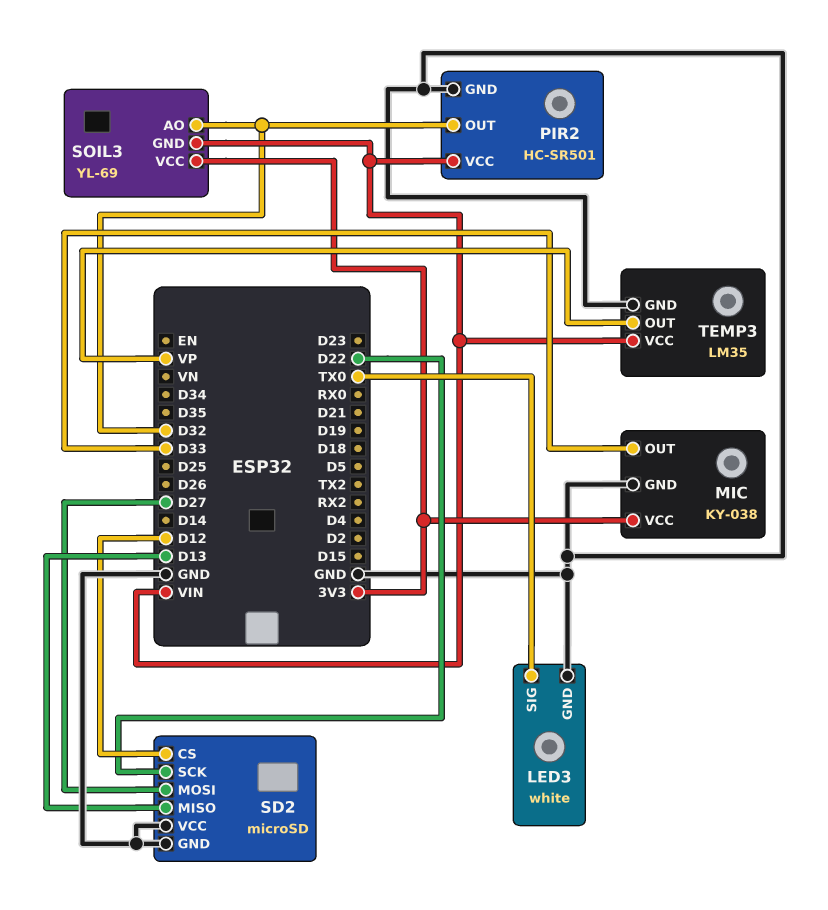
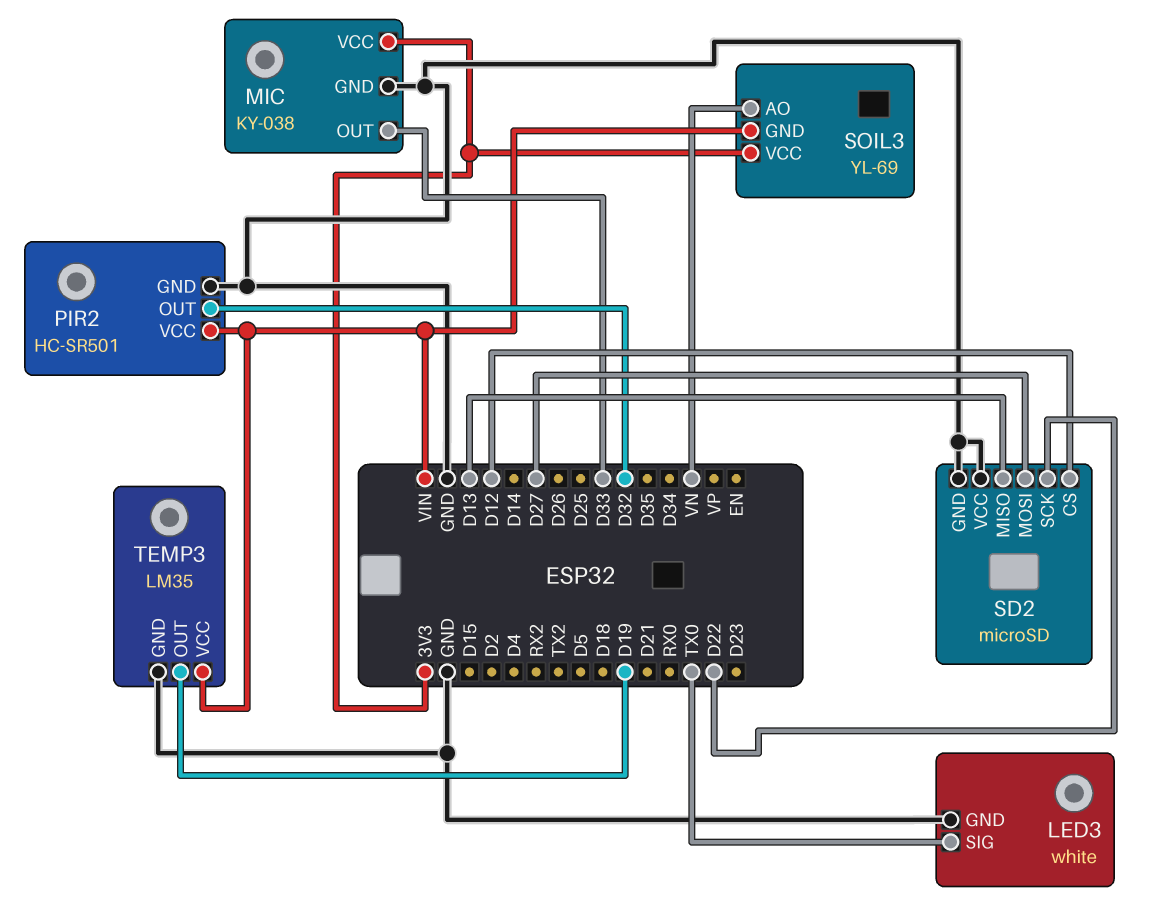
SOIL3 pin AO: D32 -> VN
TEMP3 pin OUT: VP -> D19

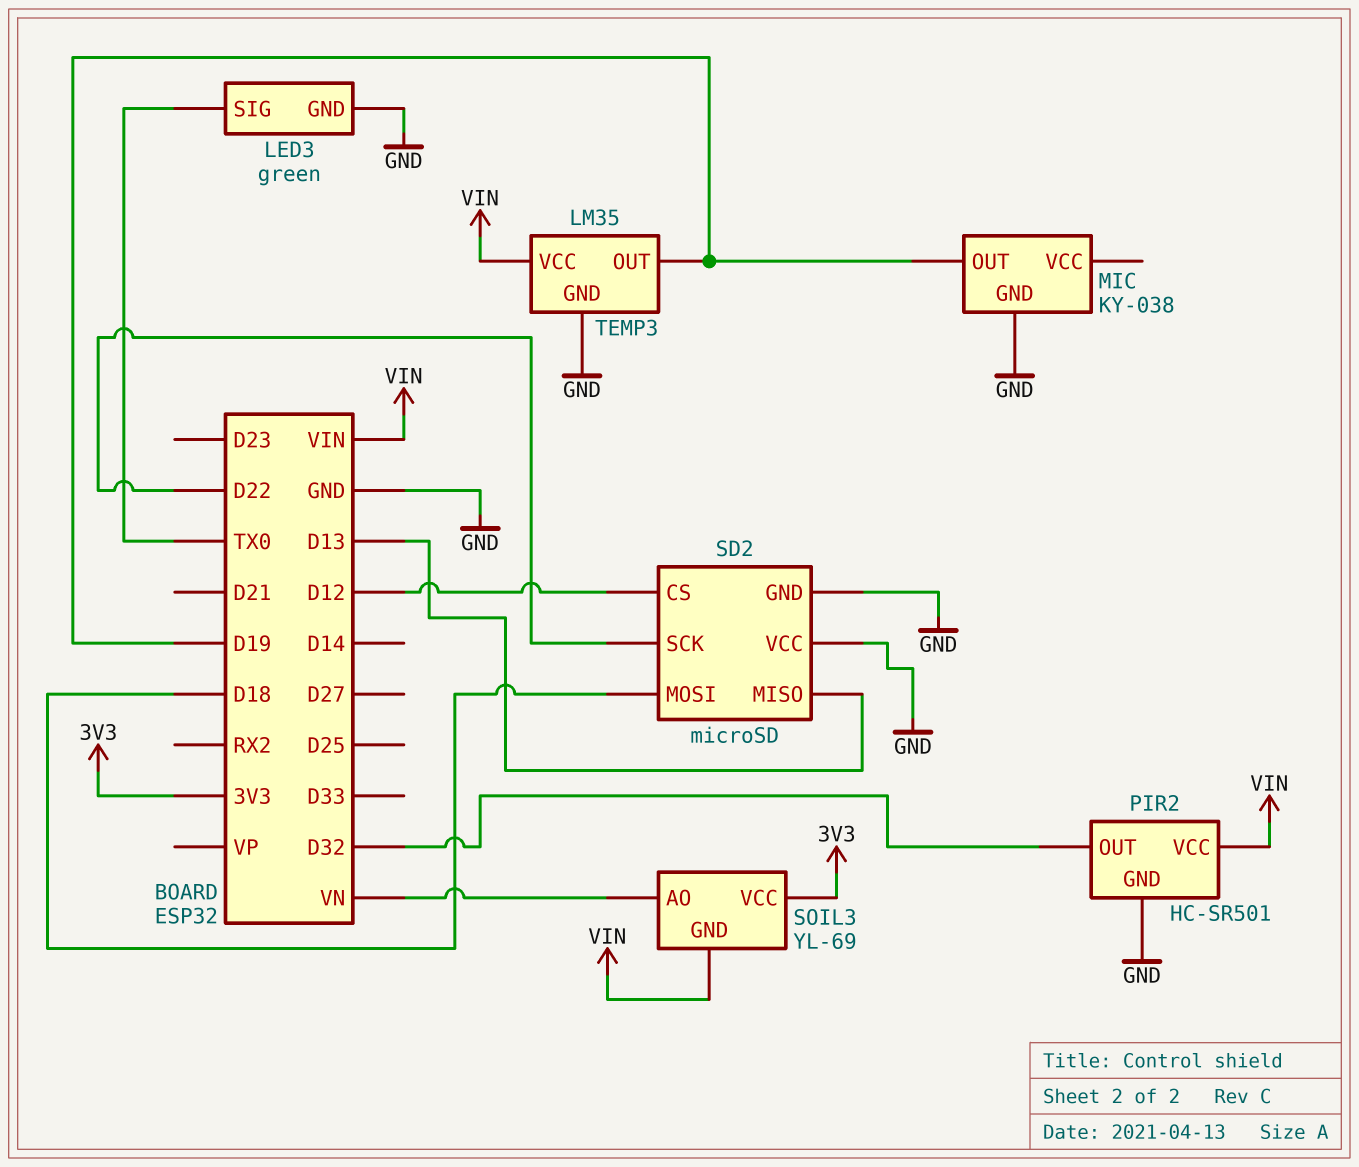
LED3: white -> green
MIC pin OUT: D33 -> D19
MIC pin VCC: 3V3 -> none
SD2 pin MOSI: D27 -> D18

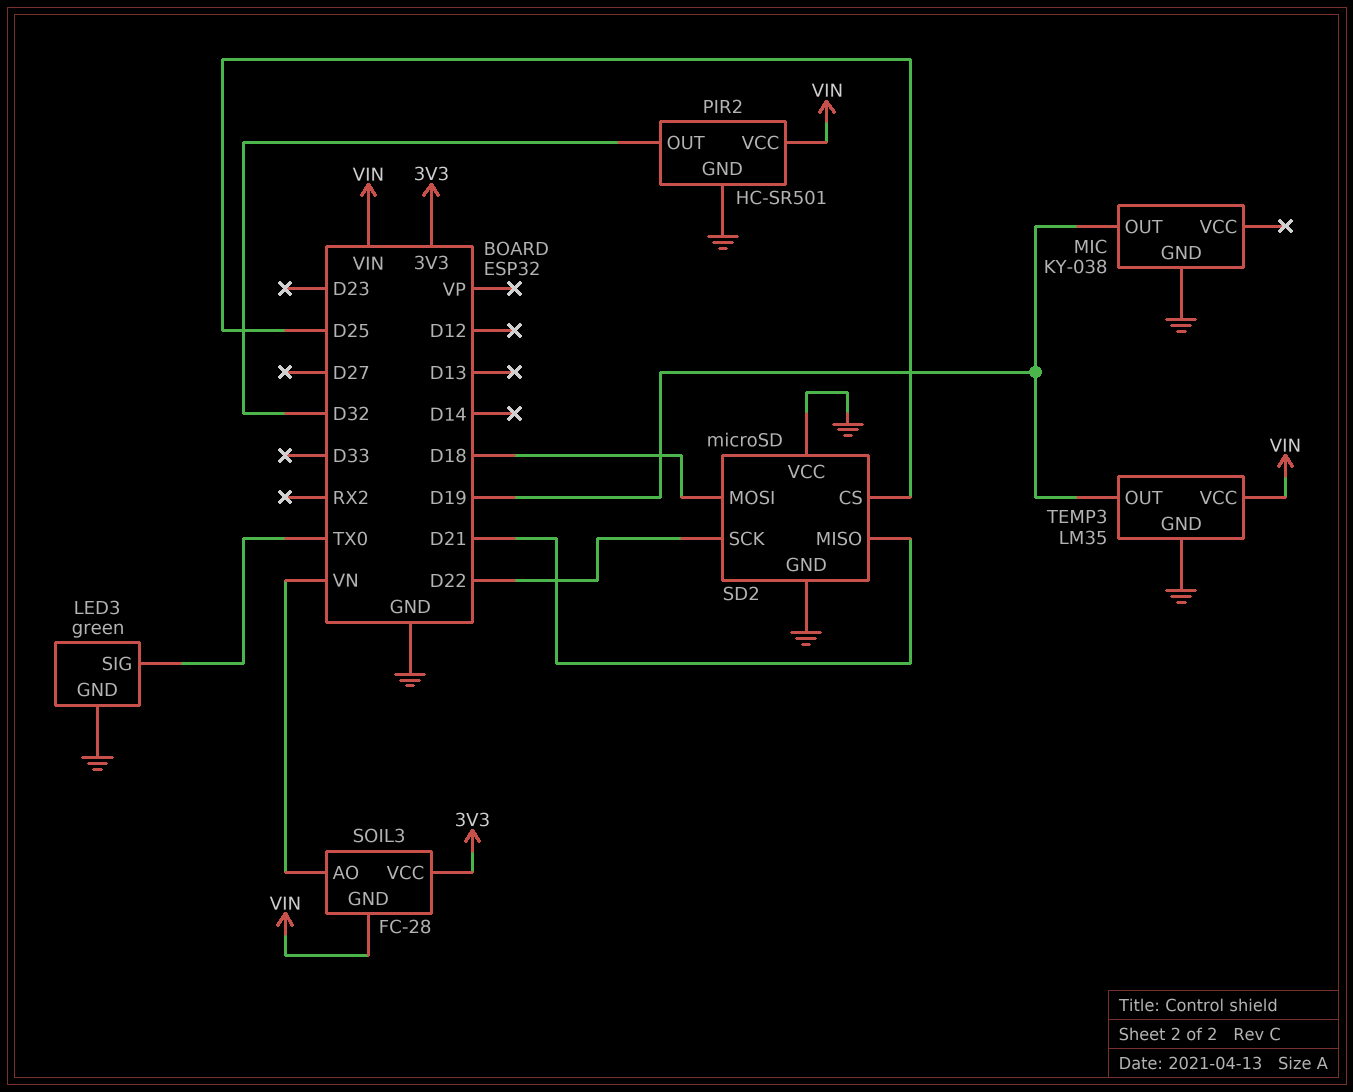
SD2 pin CS: D12 -> D25
SD2 pin MISO: D13 -> D21
SOIL3: YL-69 -> FC-28

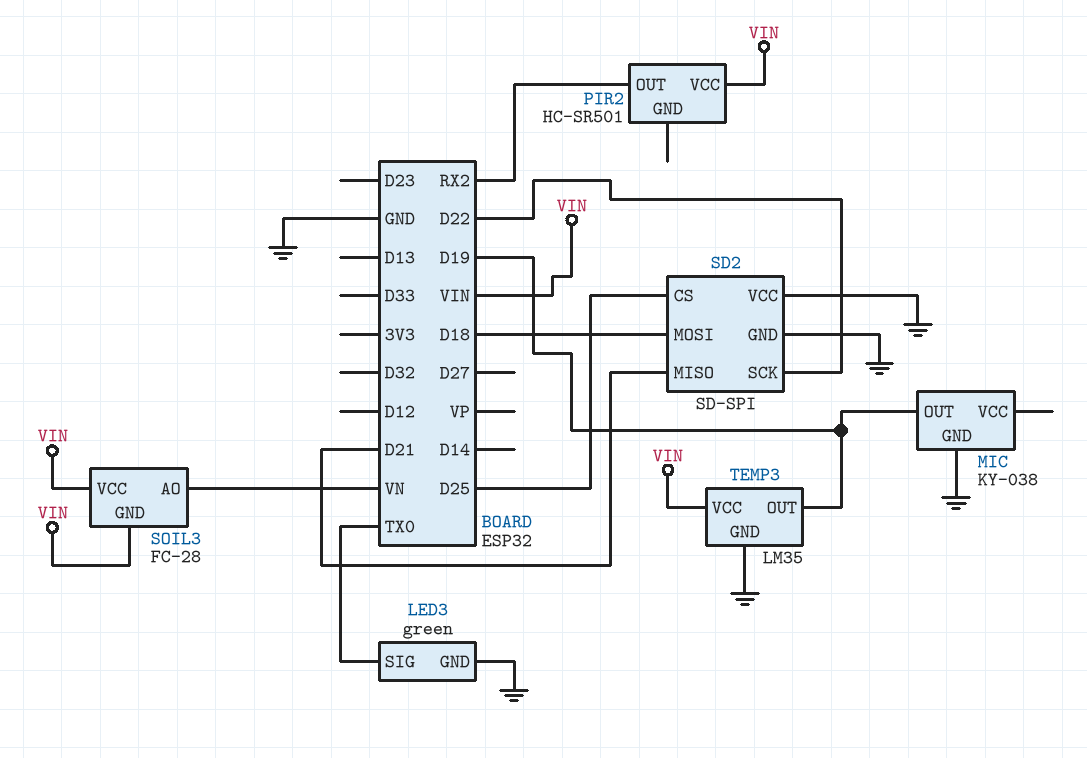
PIR2 pin GND: GND -> none
PIR2 pin OUT: D32 -> RX2
SD2: microSD -> SD-SPI
SOIL3 pin VCC: 3V3 -> VIN

